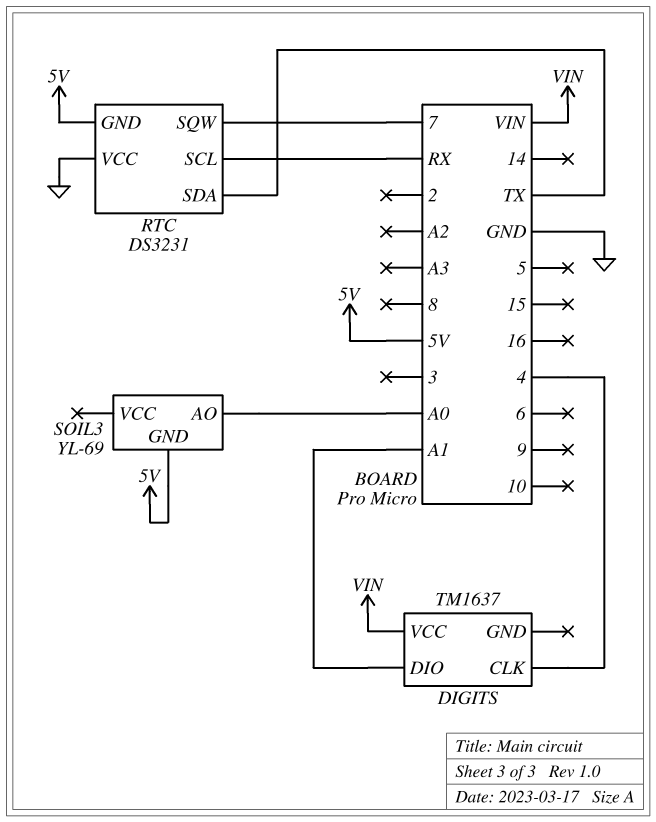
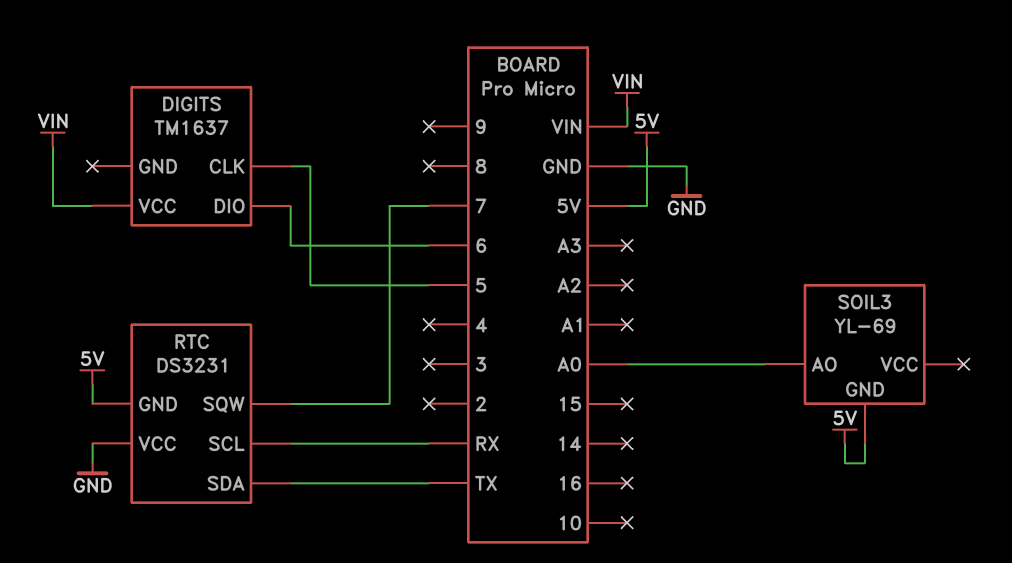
DIGITS pin CLK: 4 -> 5
DIGITS pin DIO: A1 -> 6

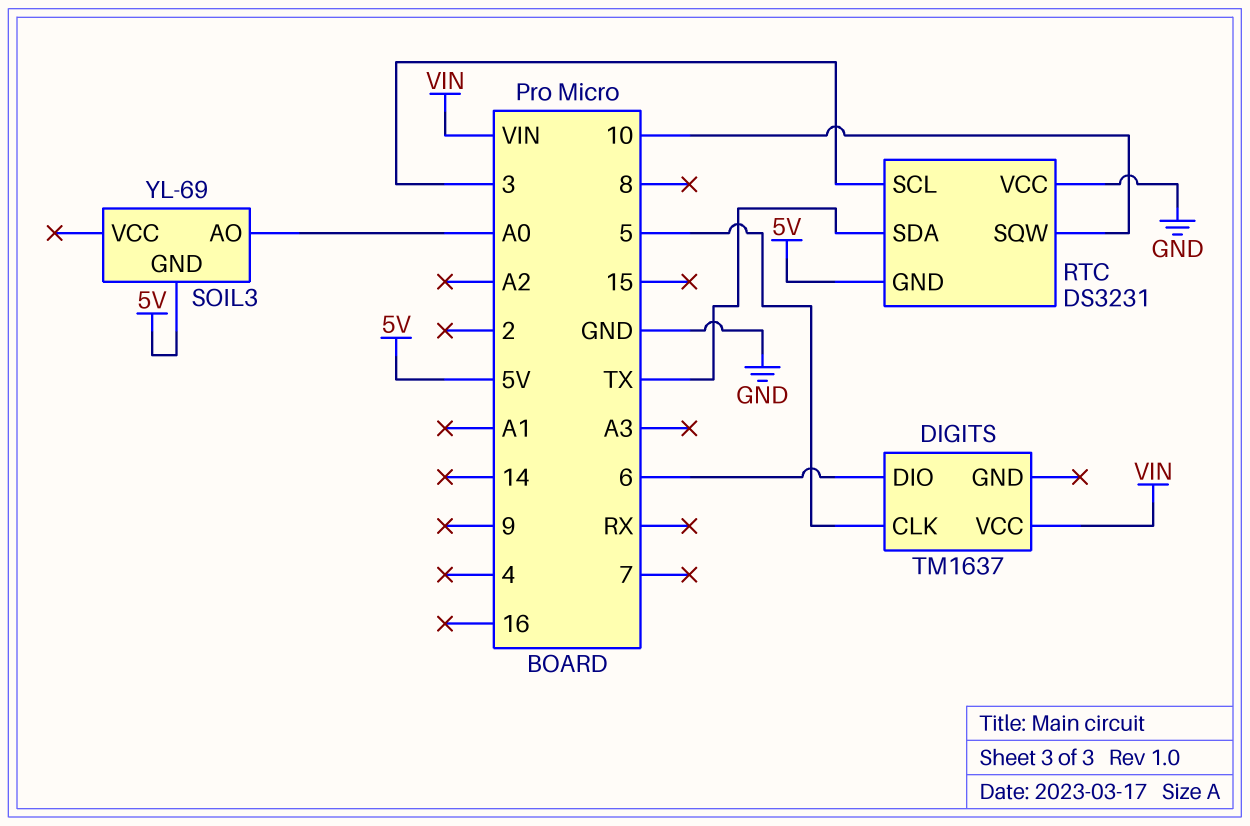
RTC pin SCL: RX -> 3
RTC pin SQW: 7 -> 10

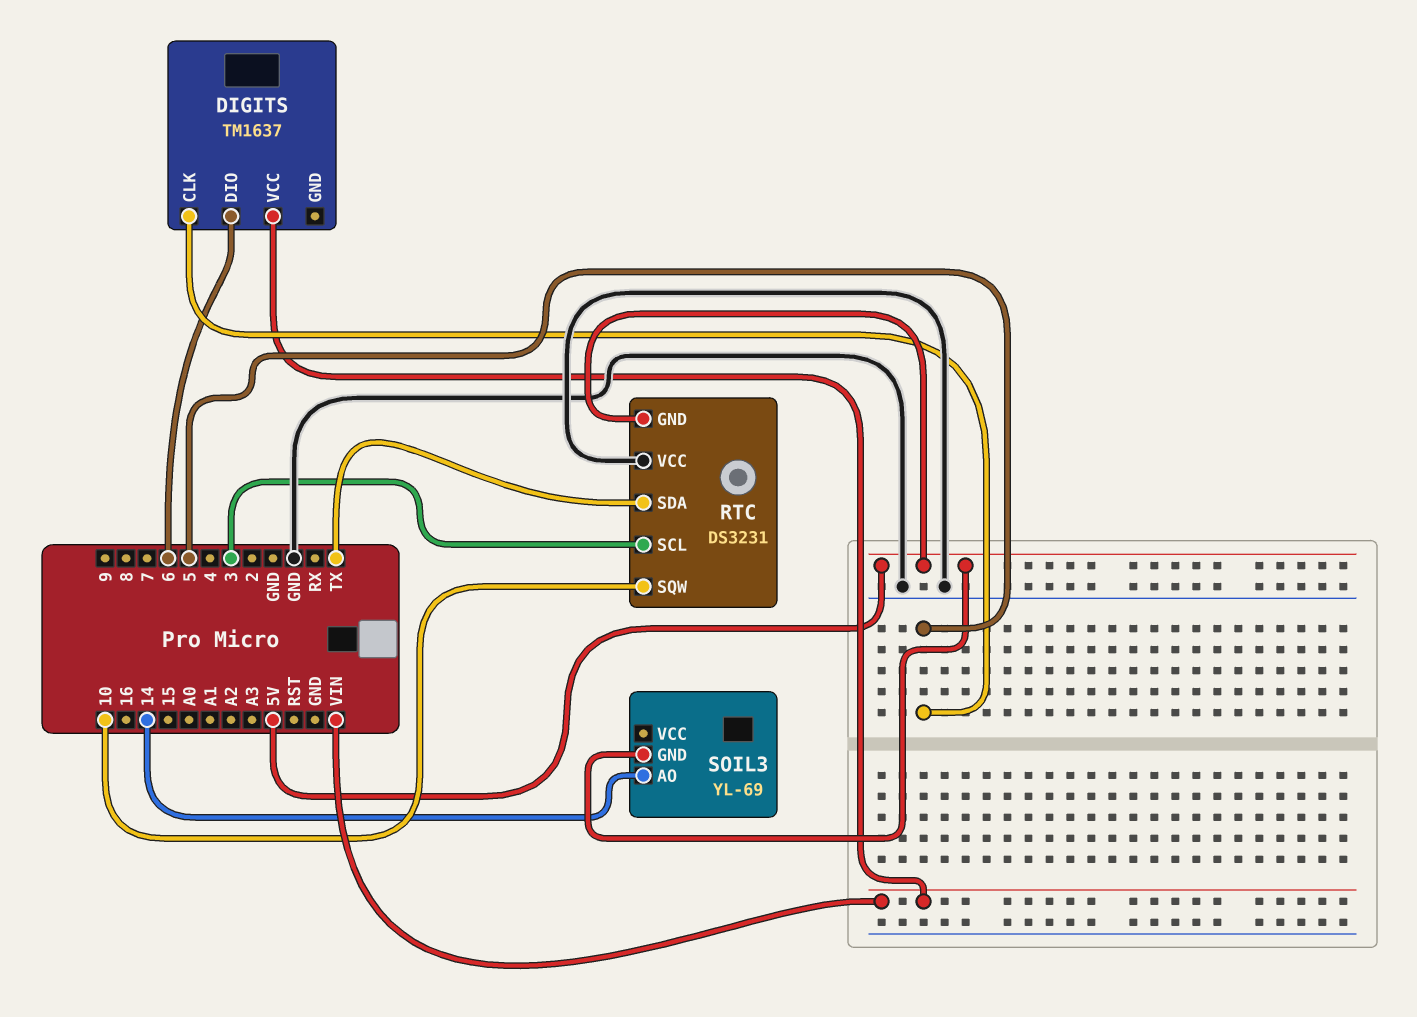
SOIL3 pin AO: A0 -> 14

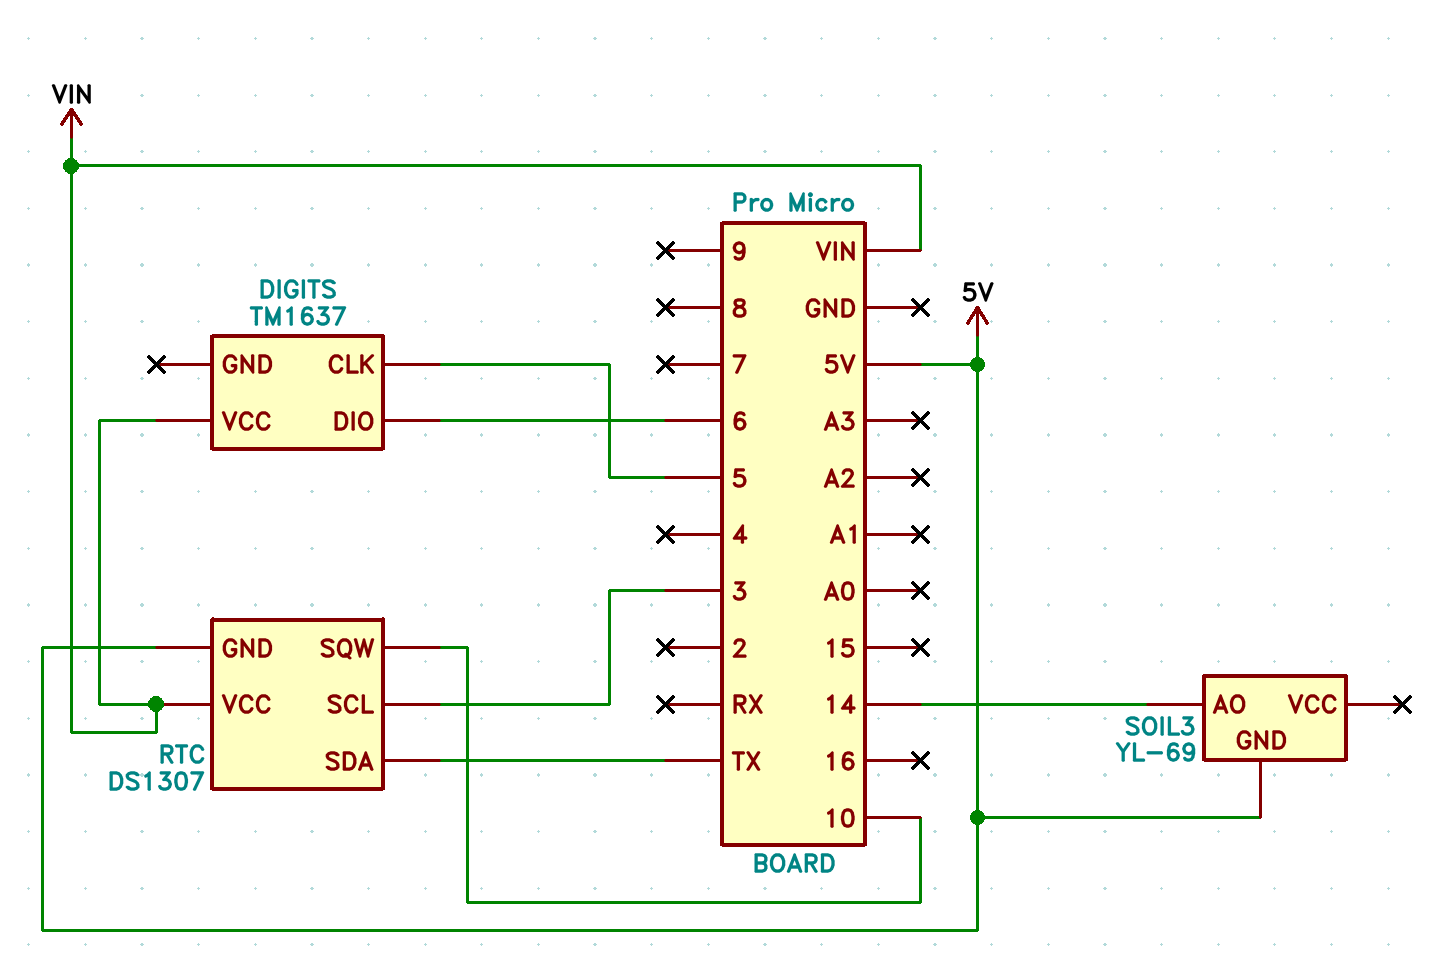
RTC: DS3231 -> DS1307
RTC pin VCC: GND -> VIN

